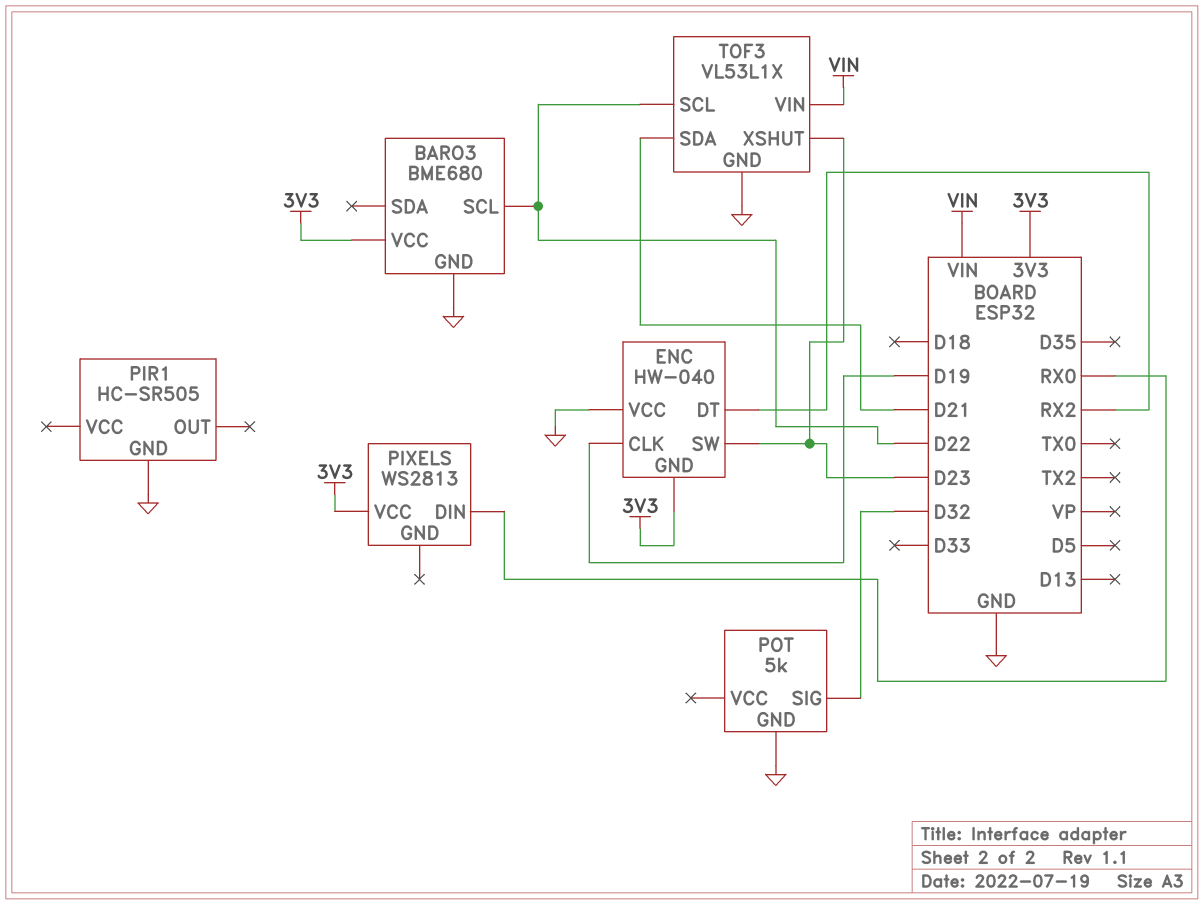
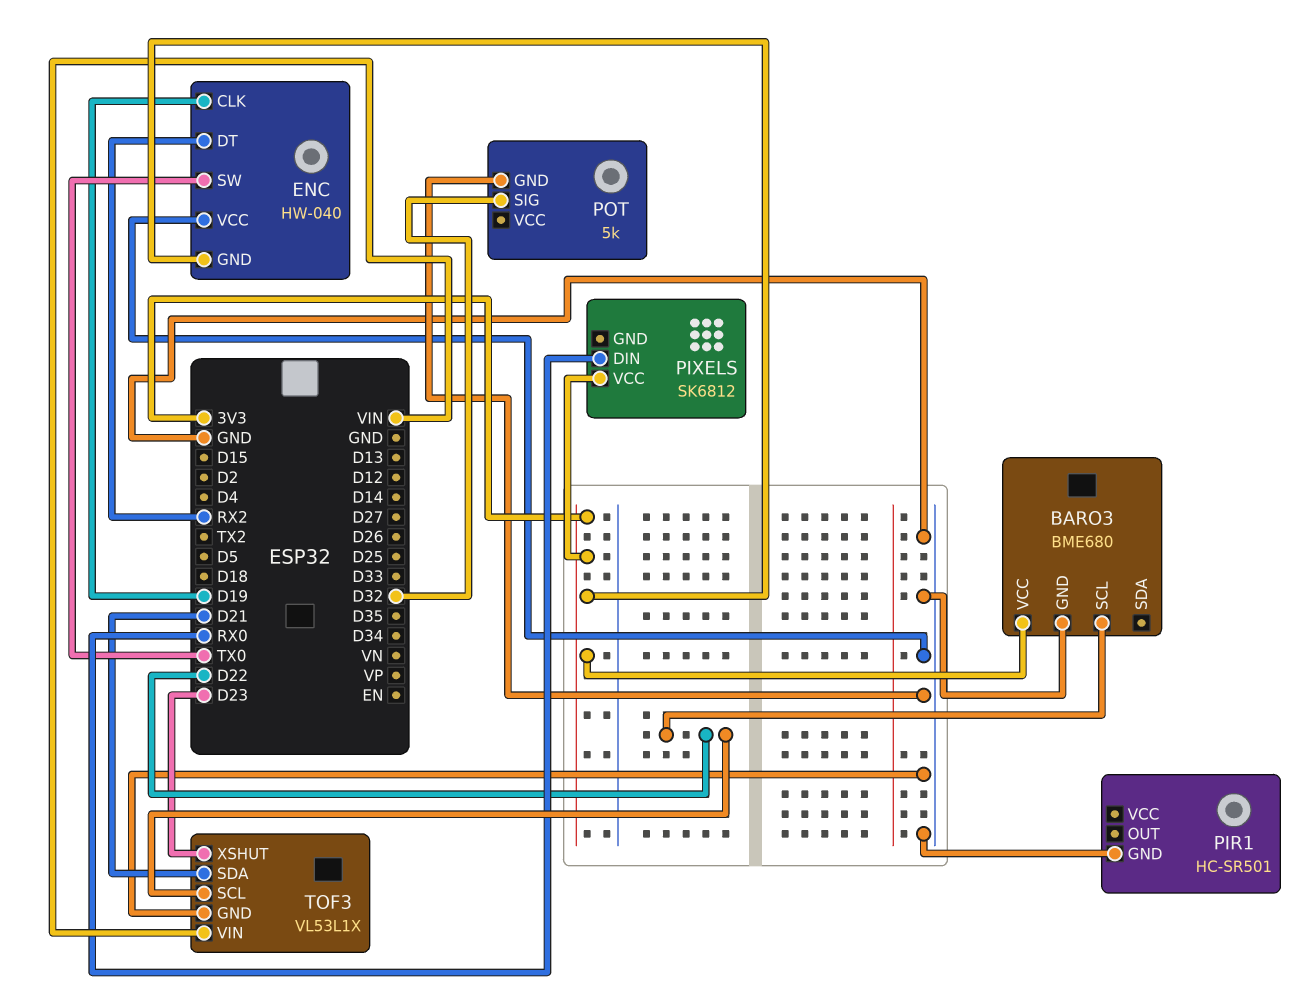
ENC pin SW: D23 -> TX0
PIR1: HC-SR505 -> HC-SR501
PIXELS: WS2813 -> SK6812

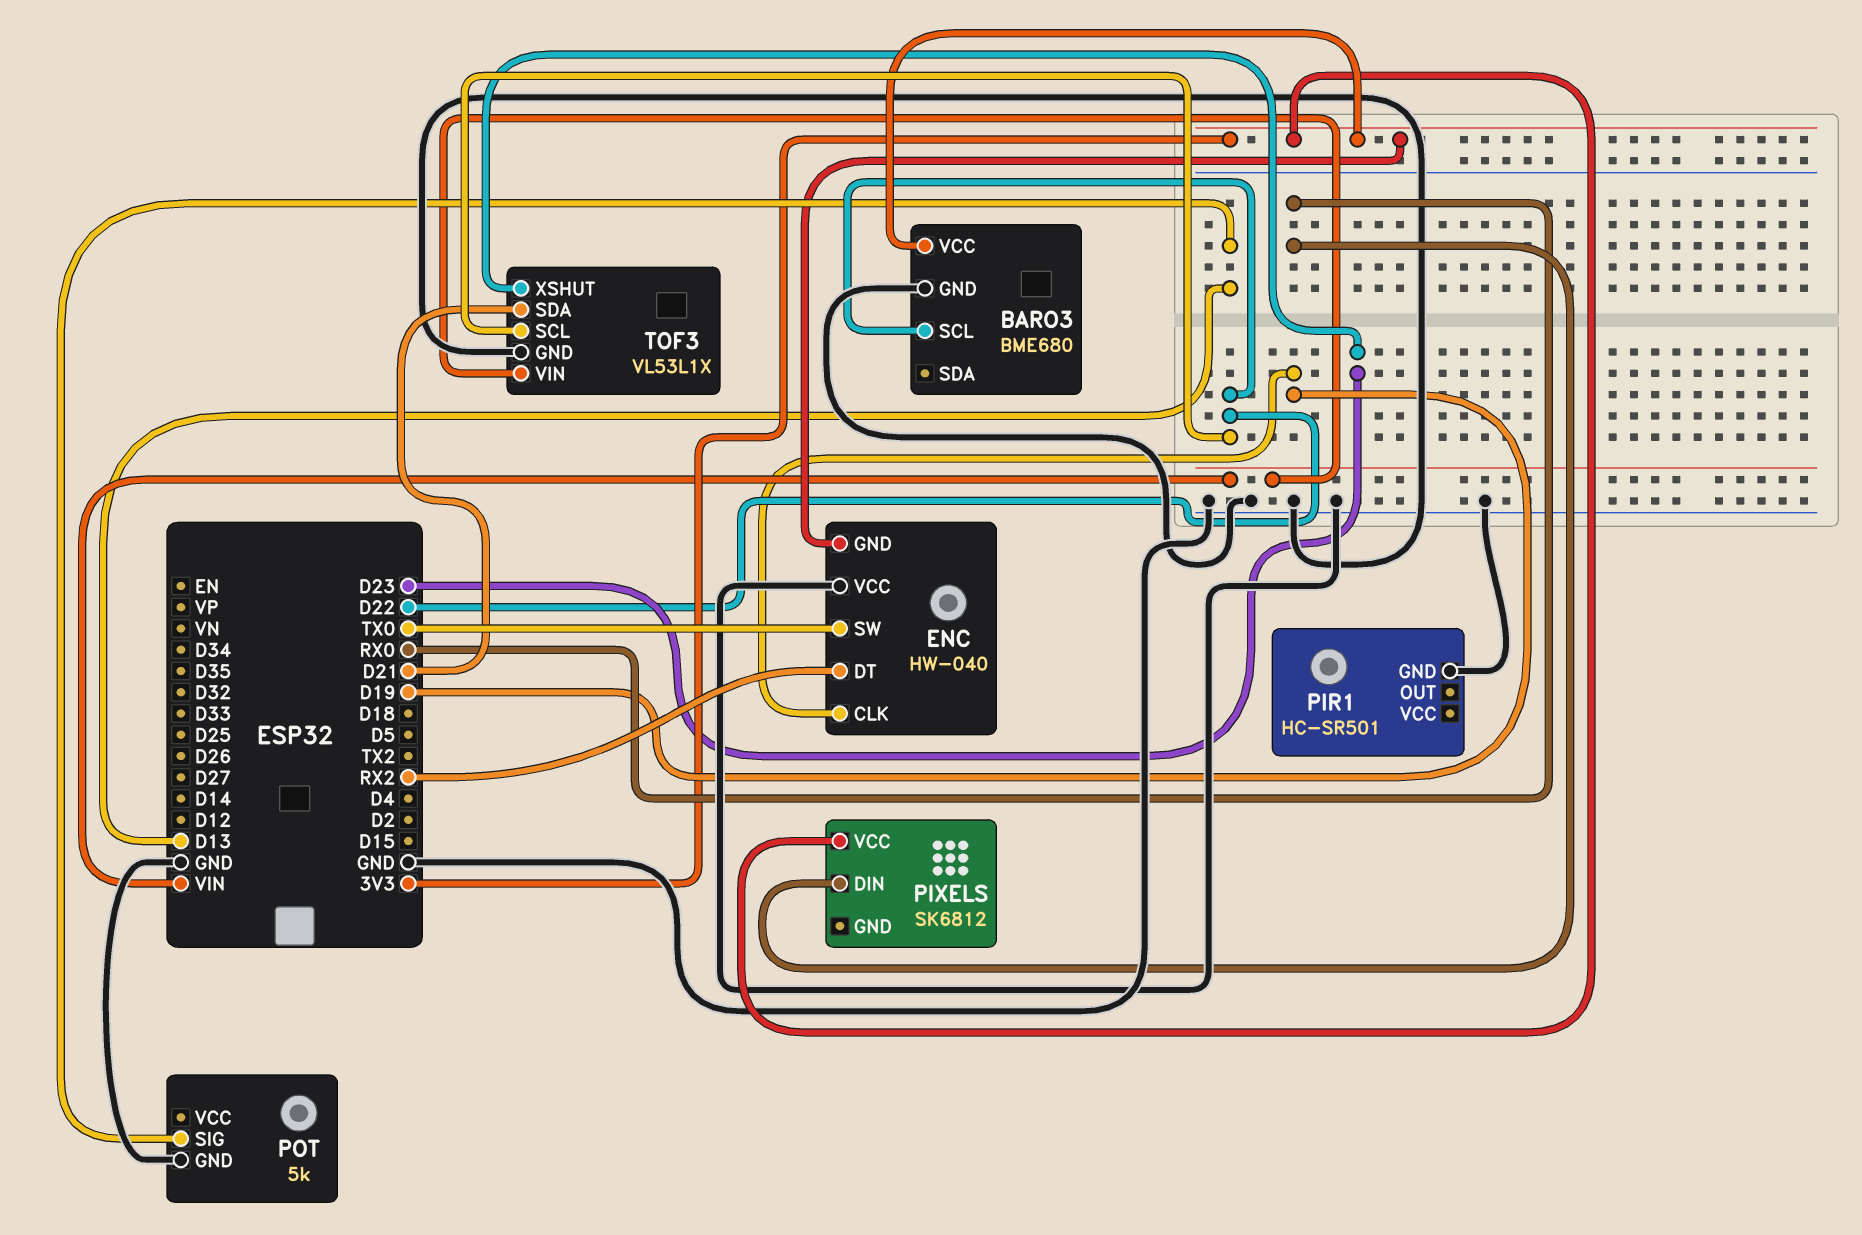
POT pin SIG: D32 -> D13

